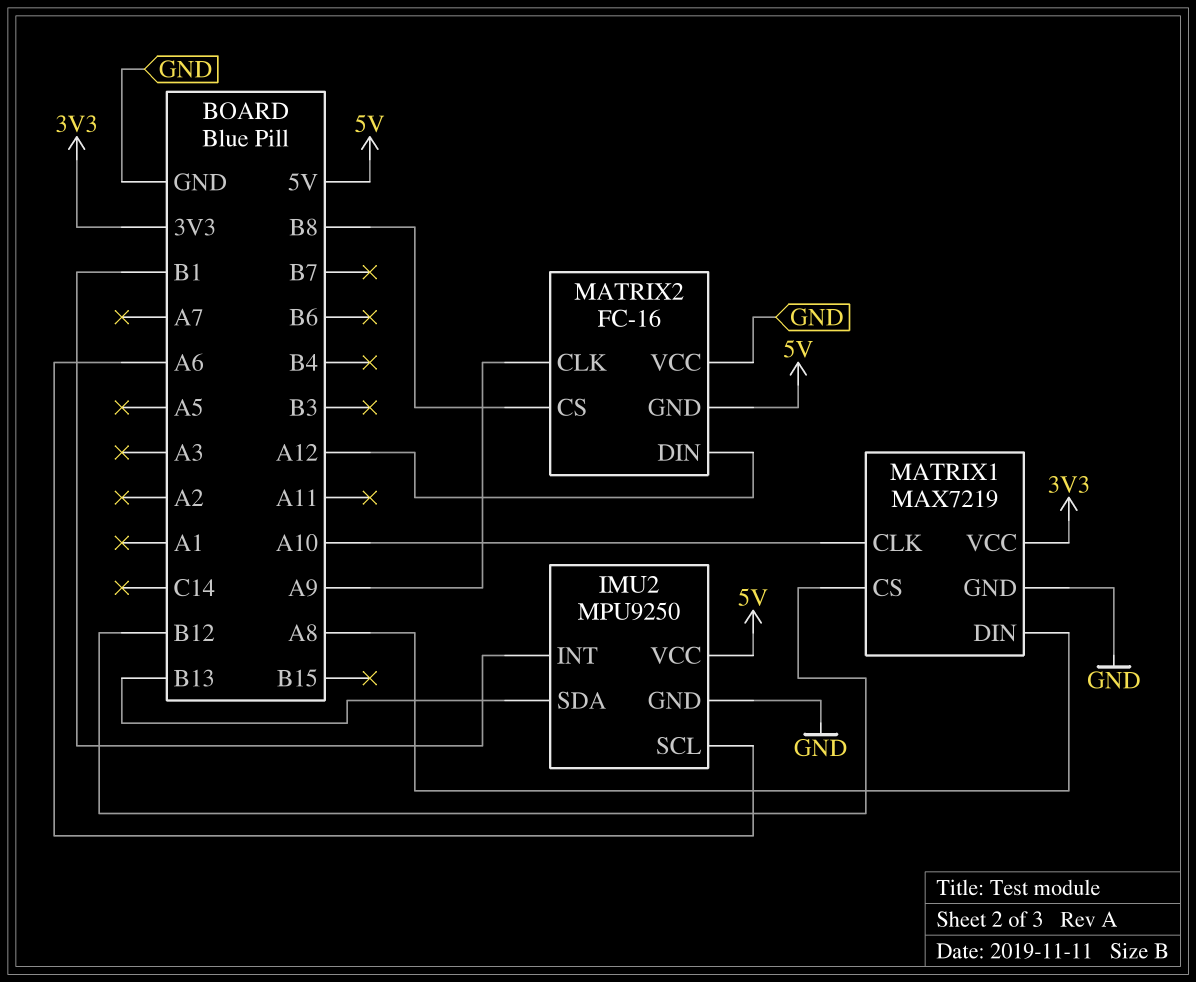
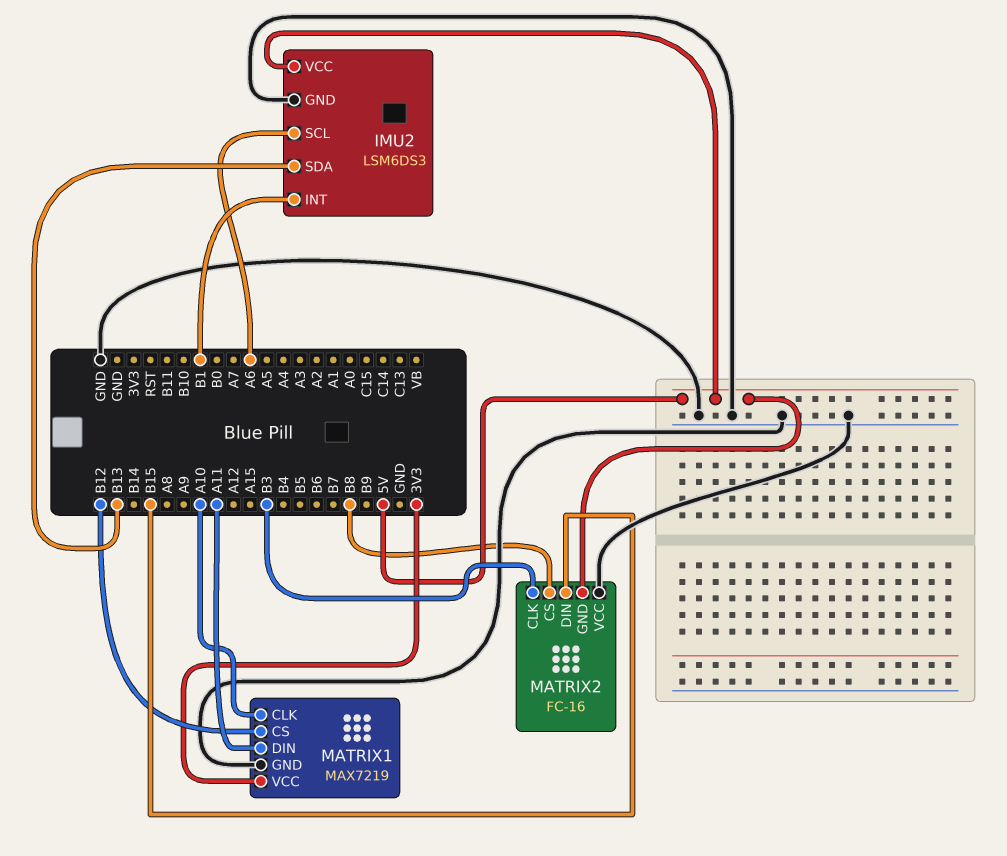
IMU2: MPU9250 -> LSM6DS3
MATRIX1 pin DIN: A8 -> A11
MATRIX2 pin CLK: A9 -> B3
MATRIX2 pin DIN: A12 -> B15

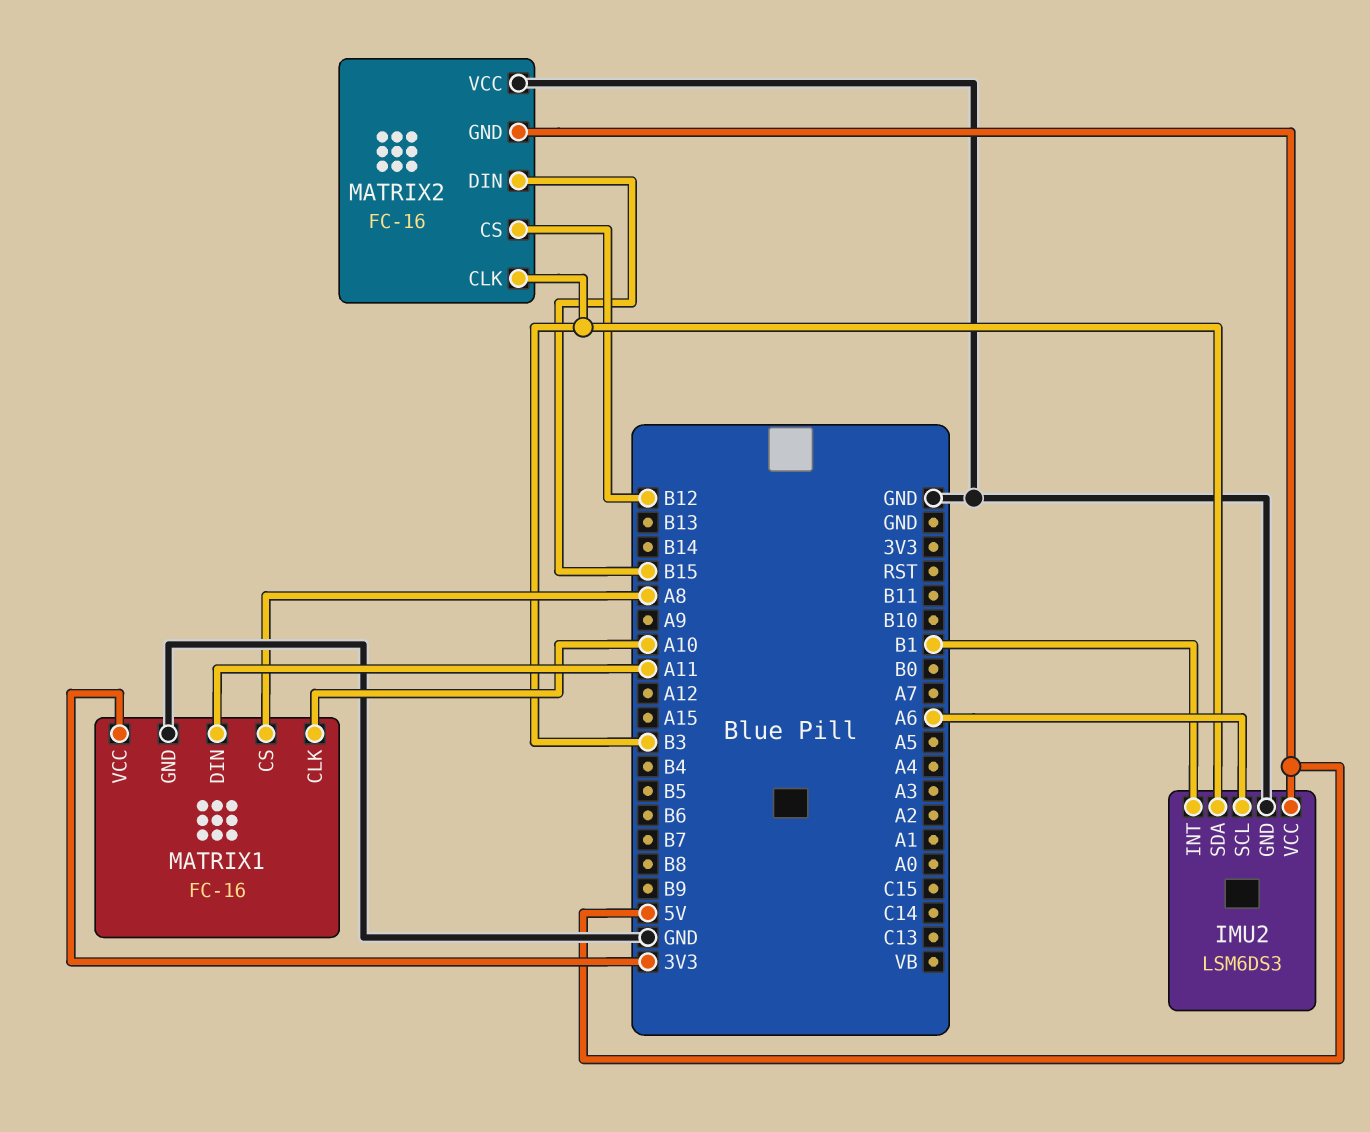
IMU2 pin SDA: B13 -> B3
MATRIX1: MAX7219 -> FC-16
MATRIX1 pin CS: B12 -> A8
MATRIX2 pin CS: B8 -> B12

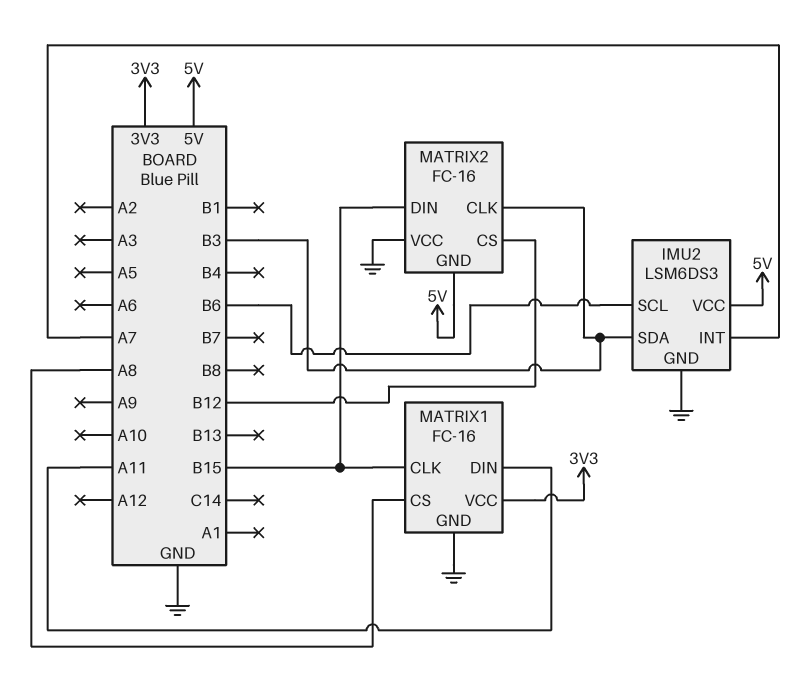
IMU2 pin INT: B1 -> A7
IMU2 pin SCL: A6 -> B6
MATRIX1 pin CLK: A10 -> B15

